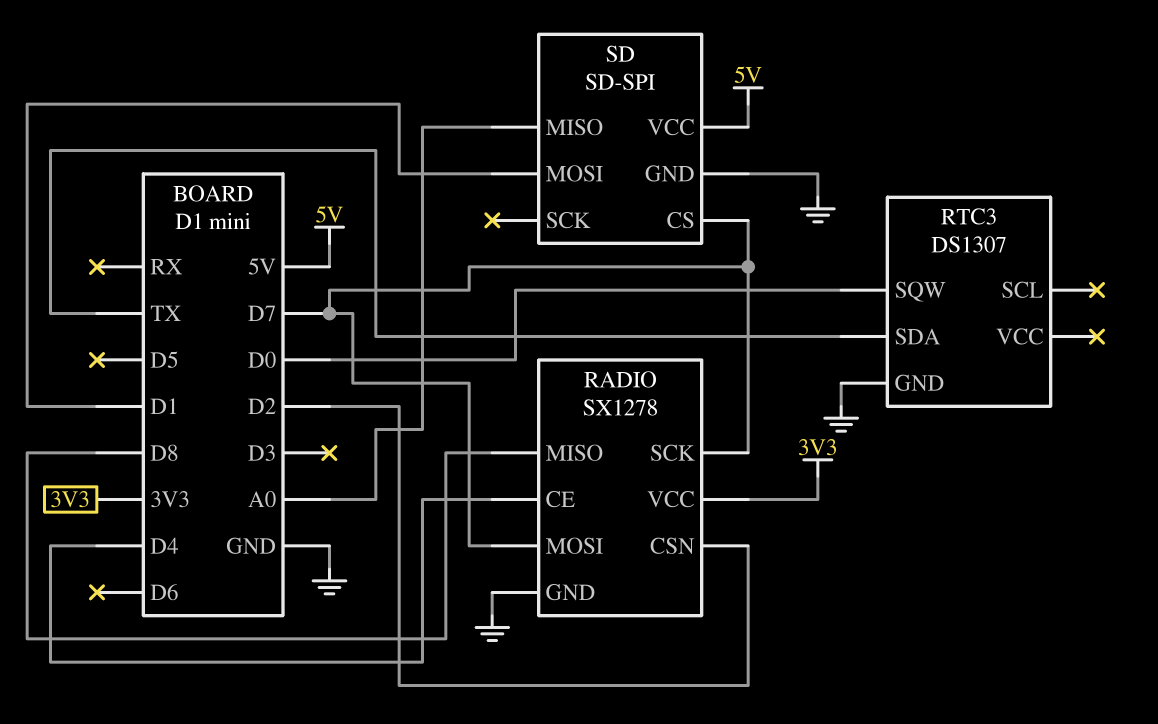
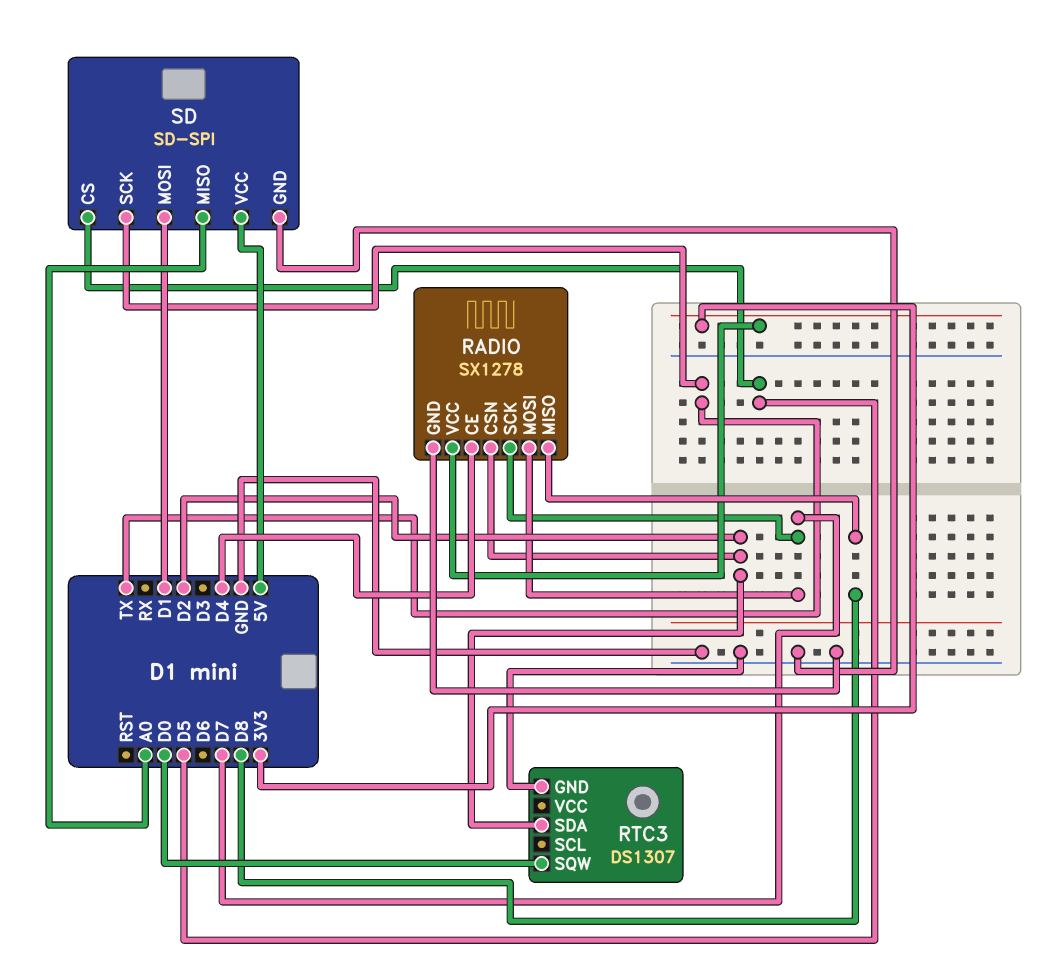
RTC3 pin SDA: TX -> D2
SD pin CS: D7 -> D5
SD pin SCK: none -> TX

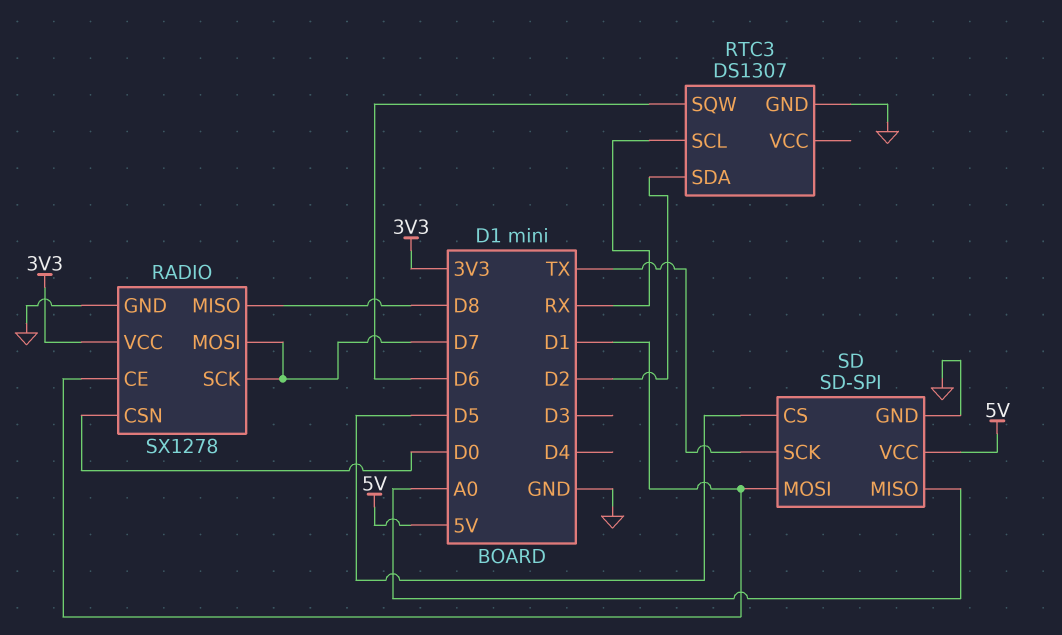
RADIO pin CE: D4 -> D1
RADIO pin CSN: D2 -> D0
RTC3 pin SCL: none -> RX
RTC3 pin SQW: D0 -> D6

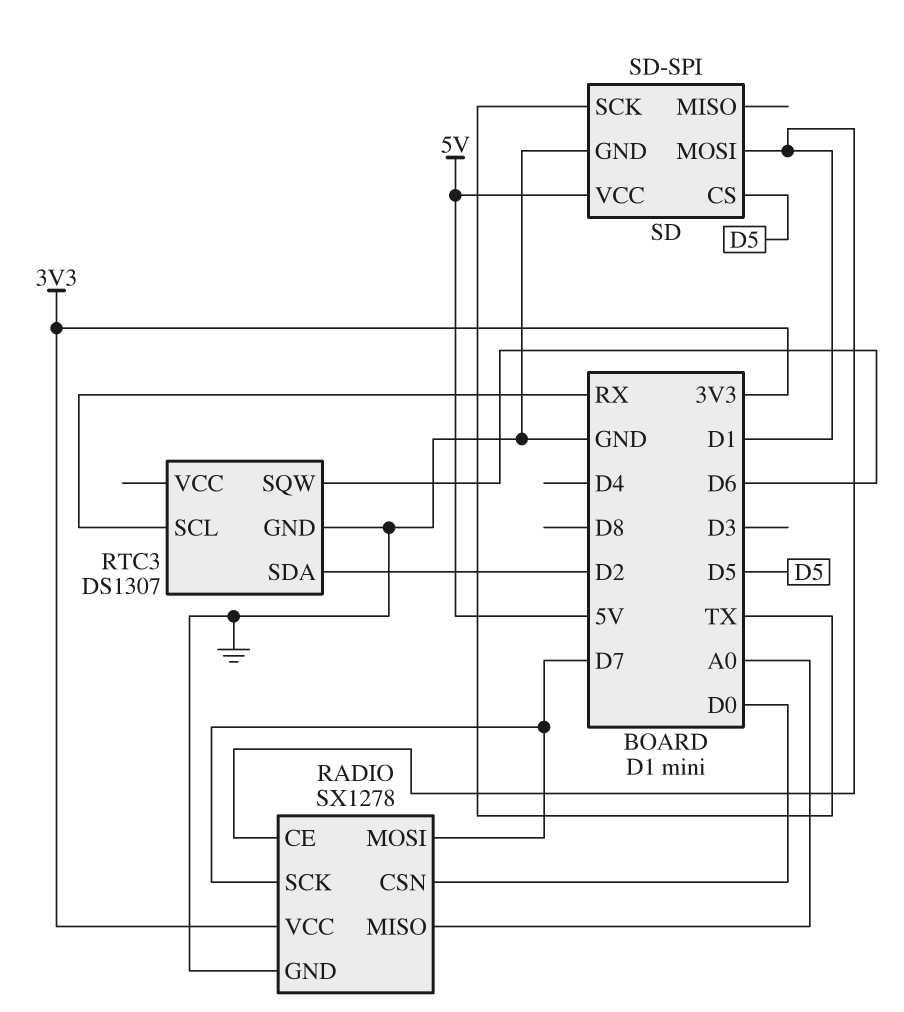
RADIO pin MISO: D8 -> A0
SD pin MISO: A0 -> none

